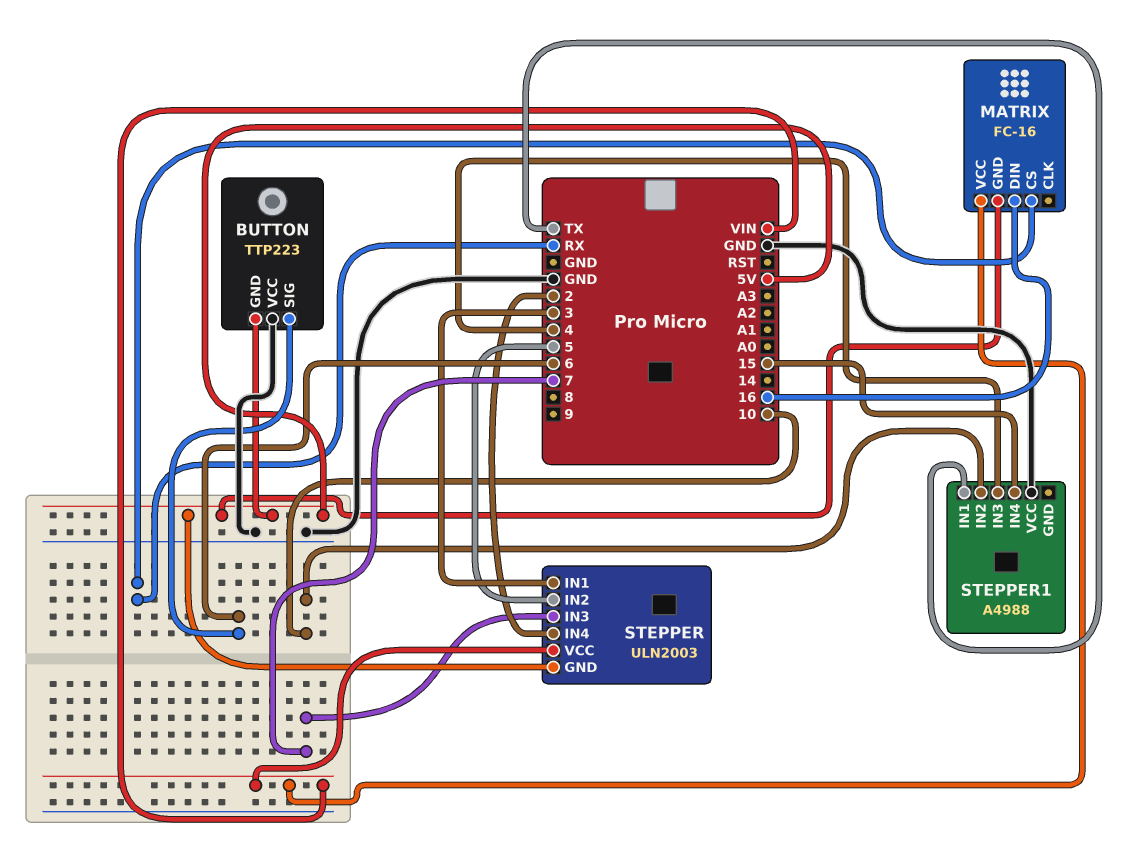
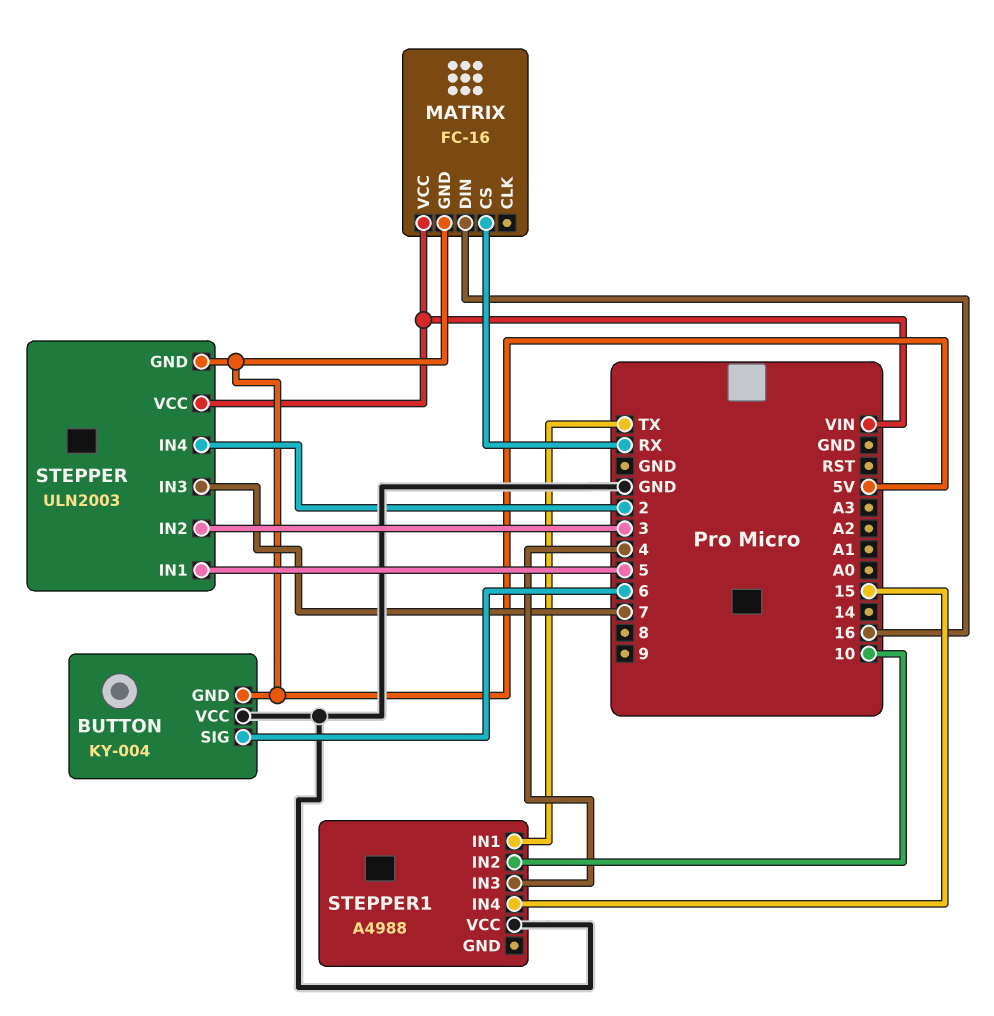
BUTTON: TTP223 -> KY-004
STEPPER pin IN1: 3 -> 5
STEPPER pin IN2: 5 -> 3

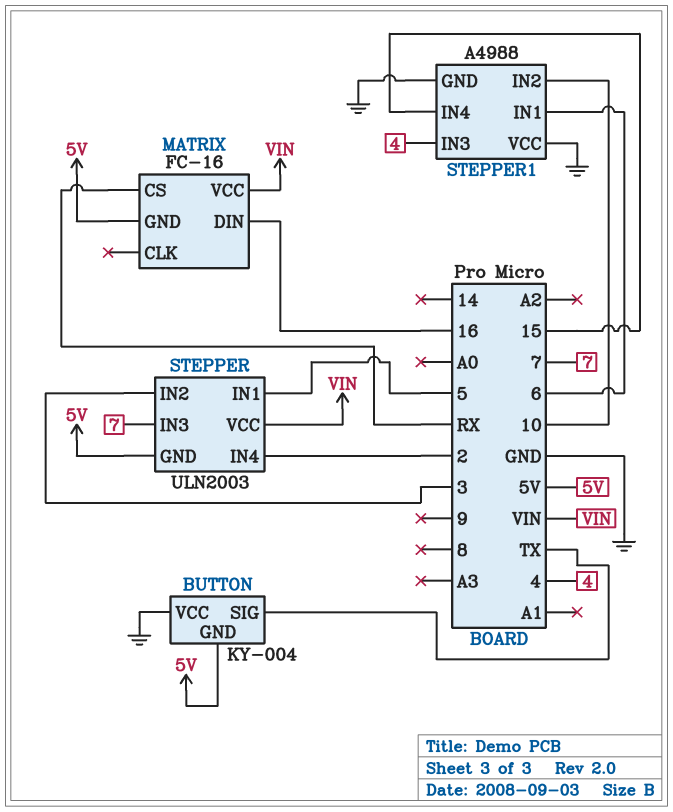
BUTTON pin SIG: 6 -> TX
STEPPER1 pin GND: none -> GND
STEPPER1 pin IN1: TX -> 6

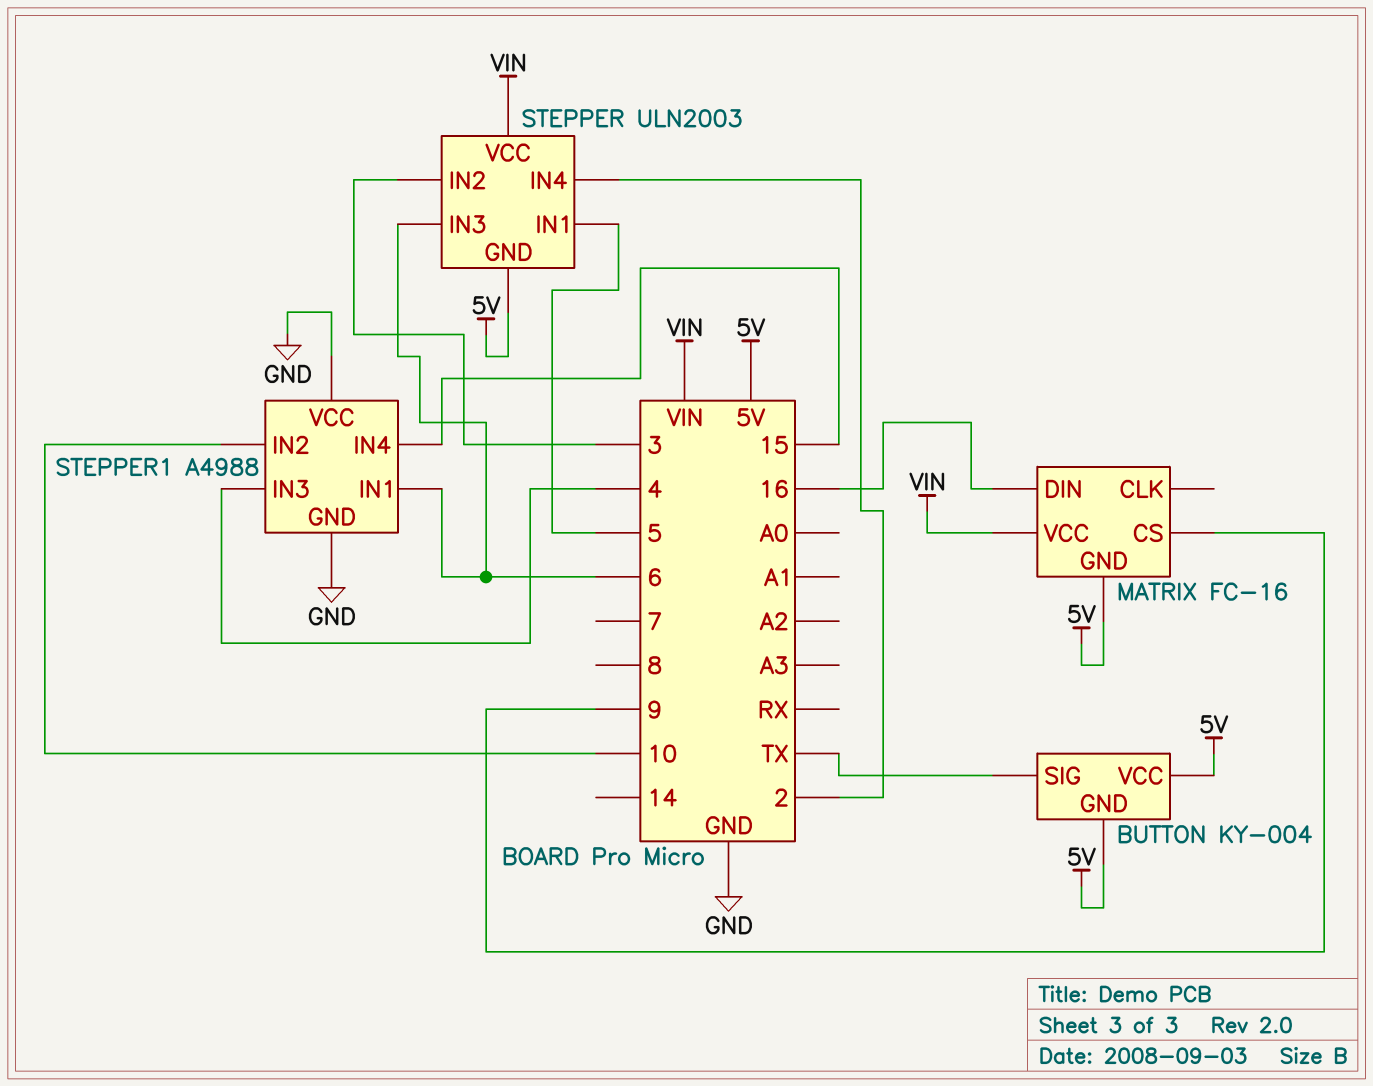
BUTTON pin VCC: GND -> 5V
MATRIX pin CS: RX -> 9
STEPPER pin IN3: 7 -> 6

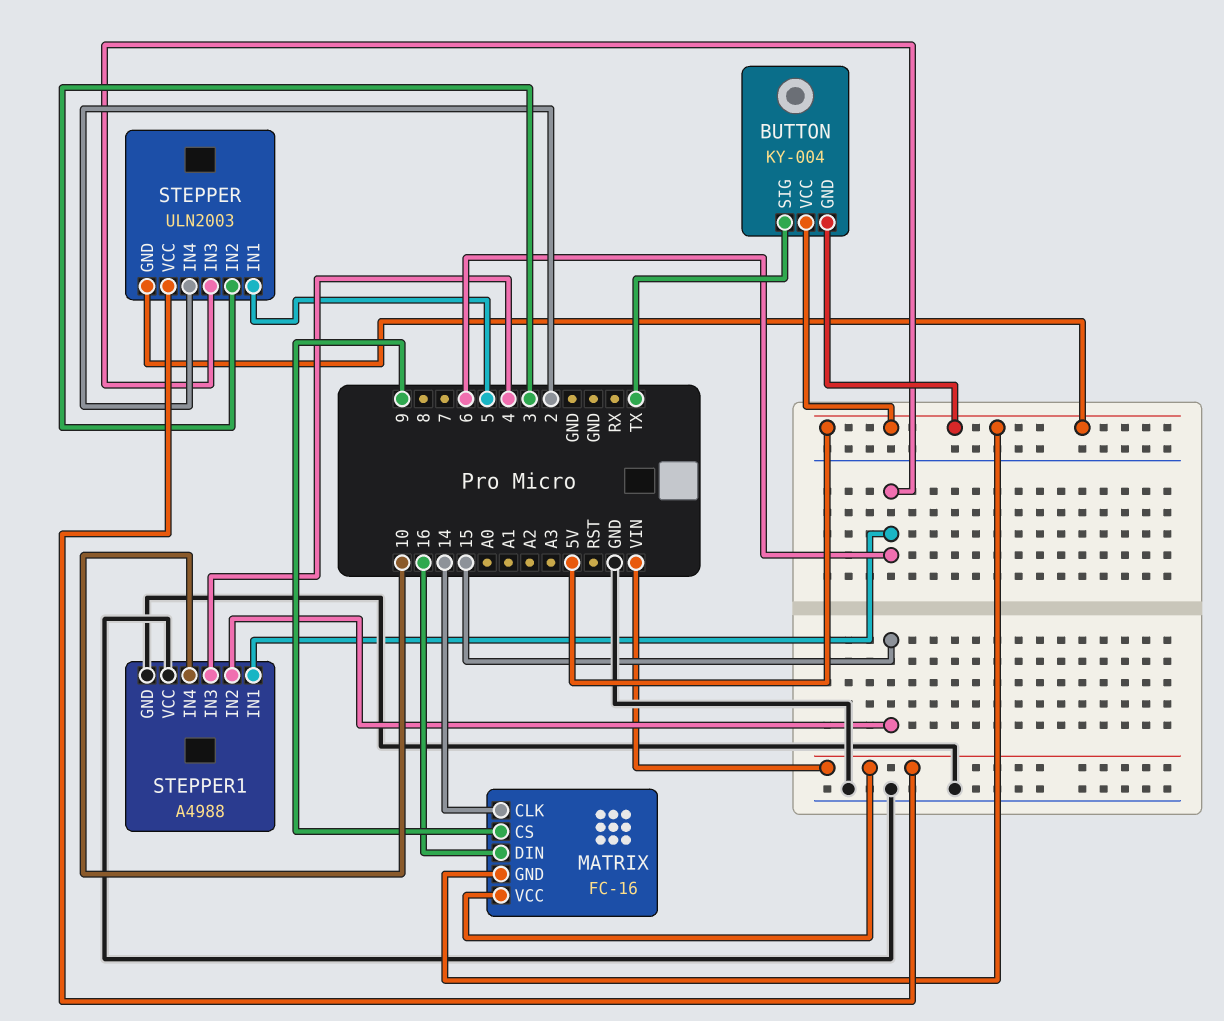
MATRIX pin CLK: none -> 14
STEPPER1 pin IN2: 10 -> 15
STEPPER1 pin IN4: 15 -> 10

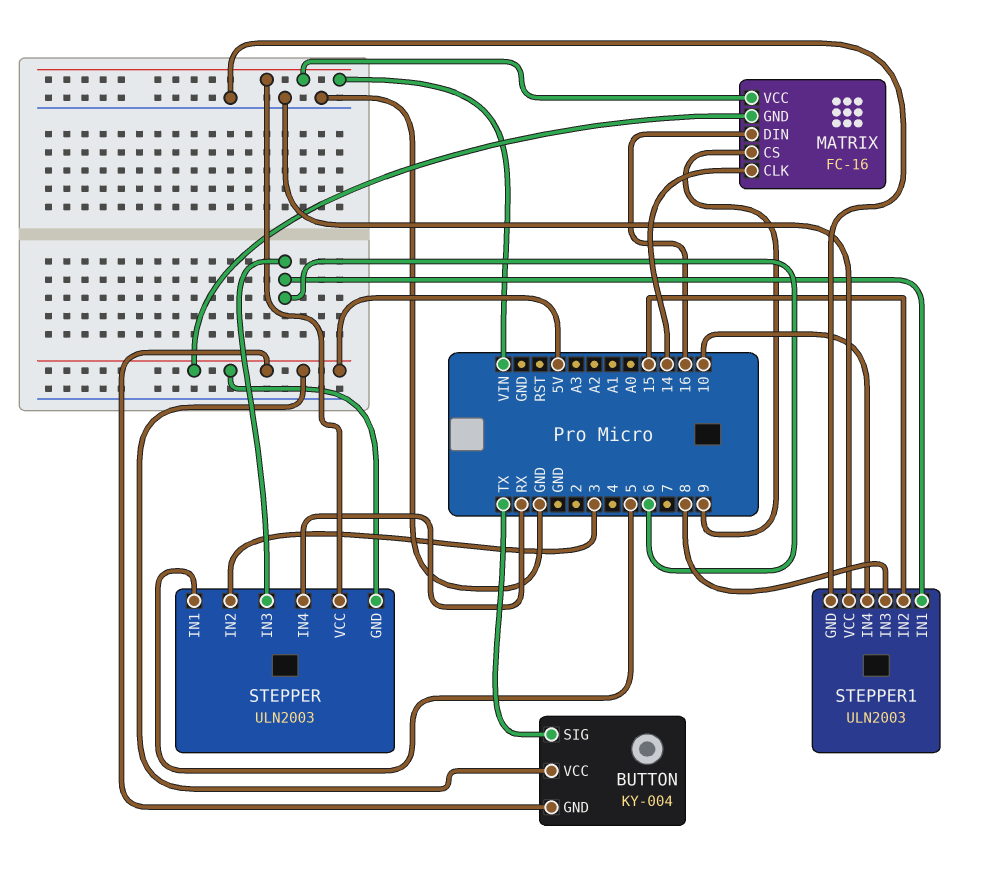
STEPPER pin IN4: 2 -> RX
STEPPER1: A4988 -> ULN2003
STEPPER1 pin IN3: 4 -> 8

